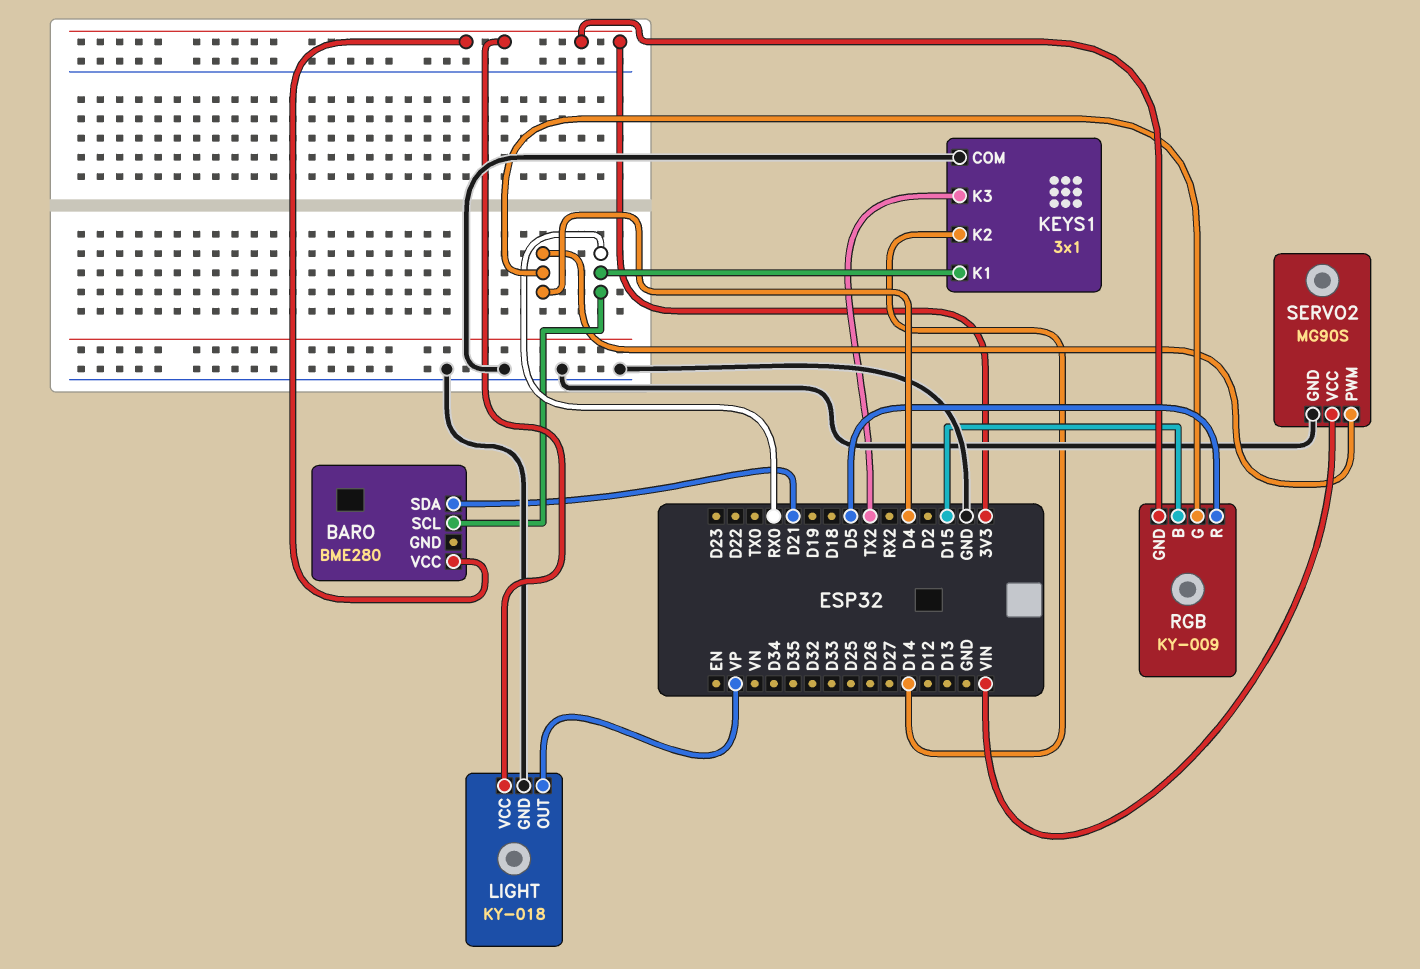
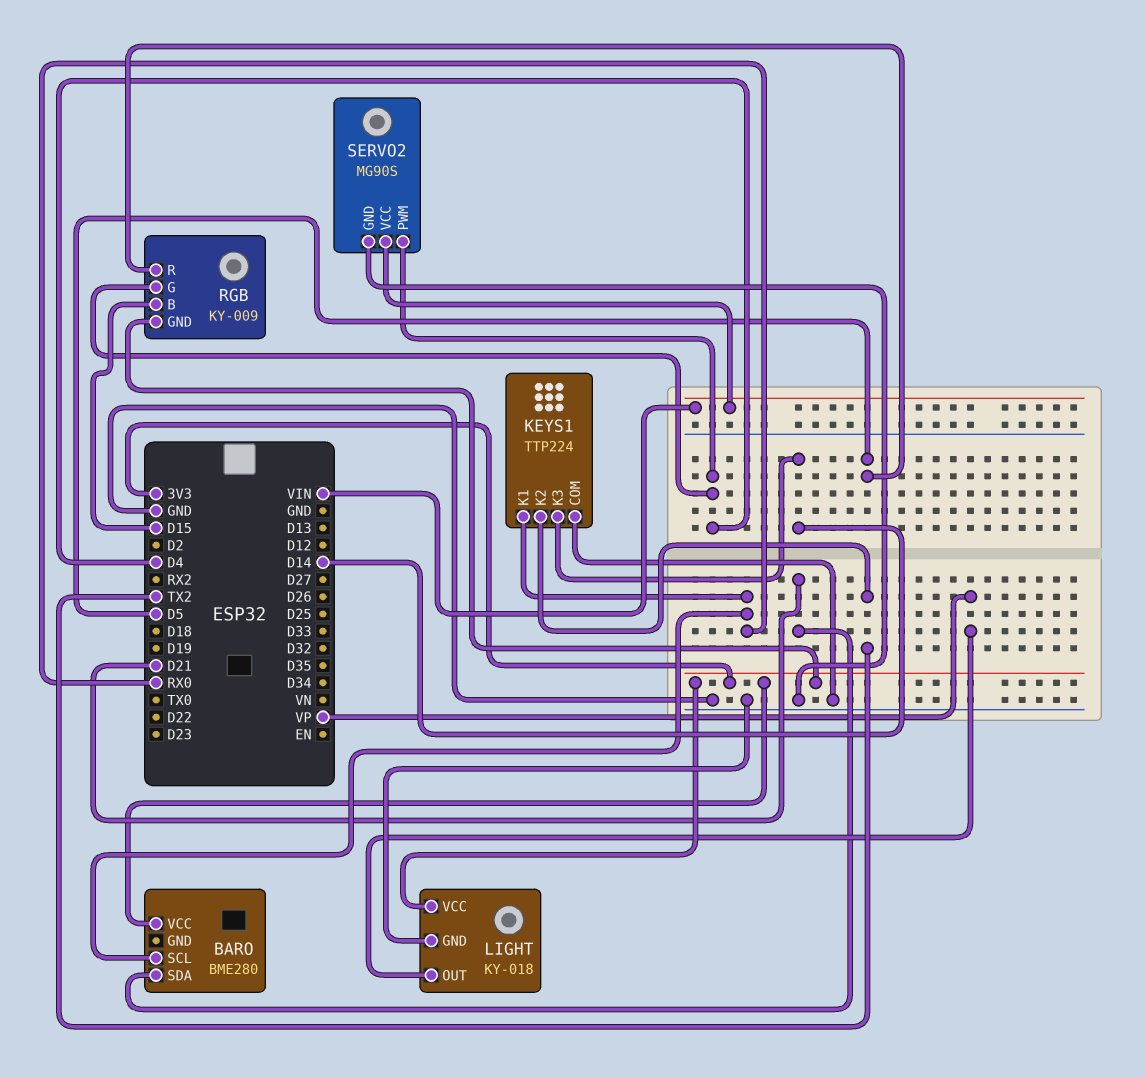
KEYS1: 3x1 -> TTP224
KEYS1 pin K2: D14 -> TX2
KEYS1 pin K3: TX2 -> D14

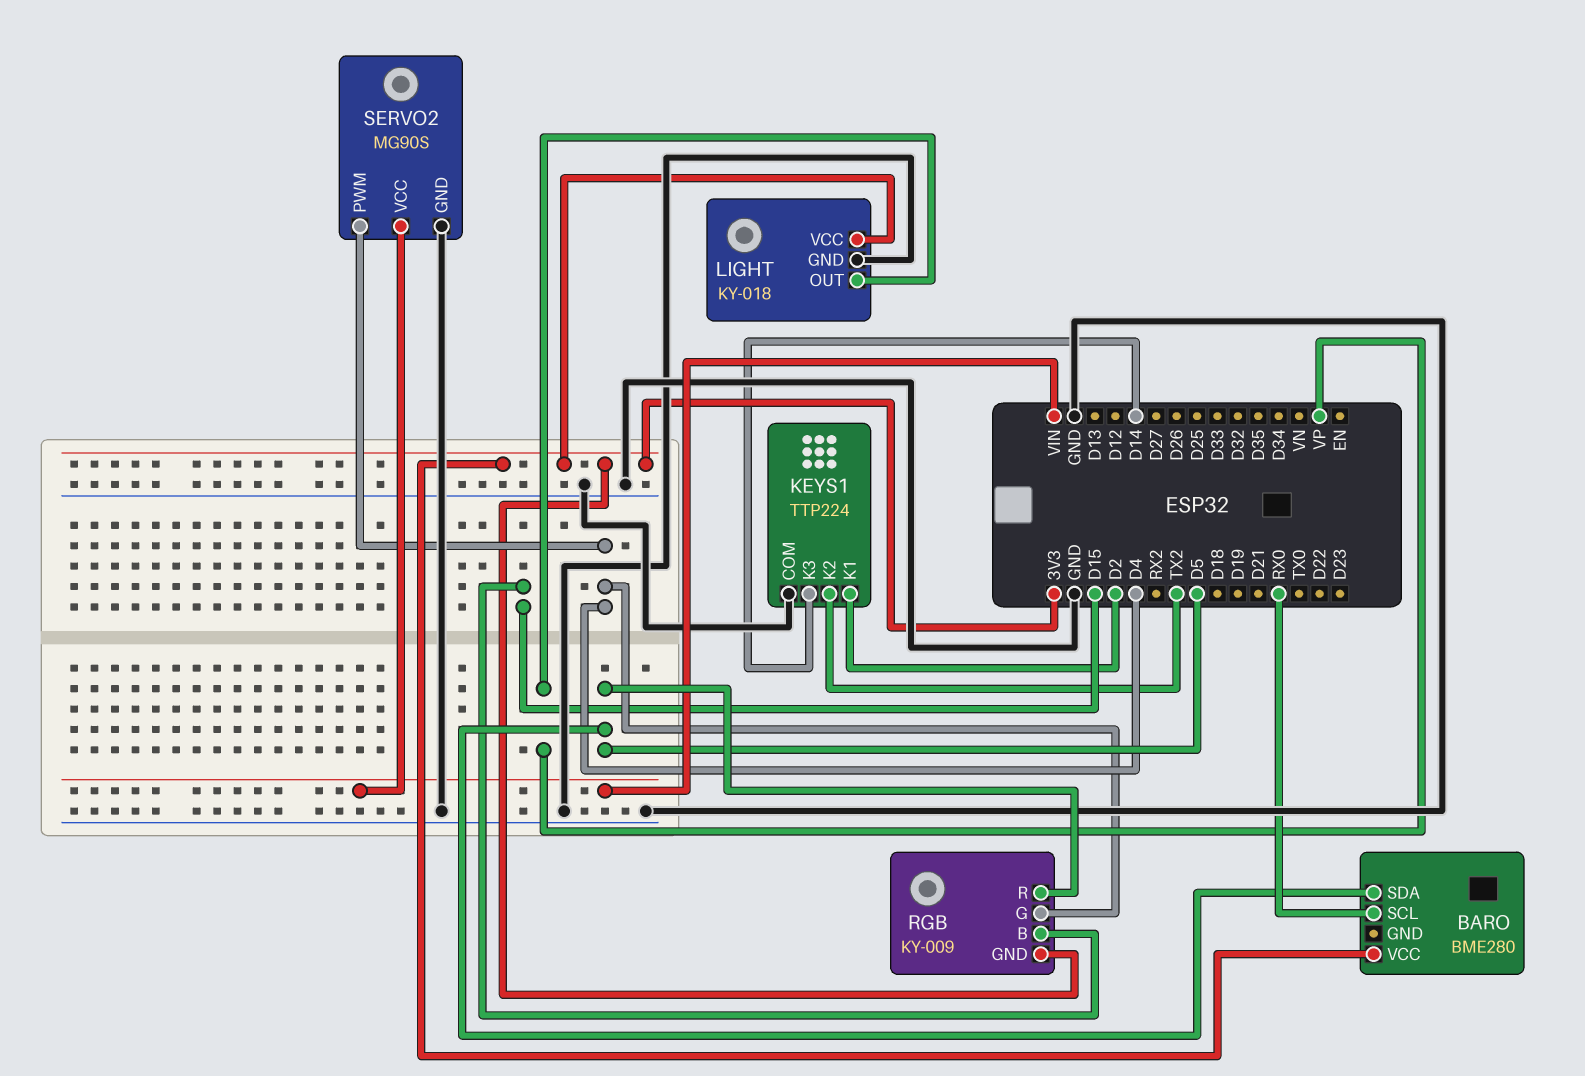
BARO pin SDA: D21 -> D5
KEYS1 pin K1: RX0 -> D2

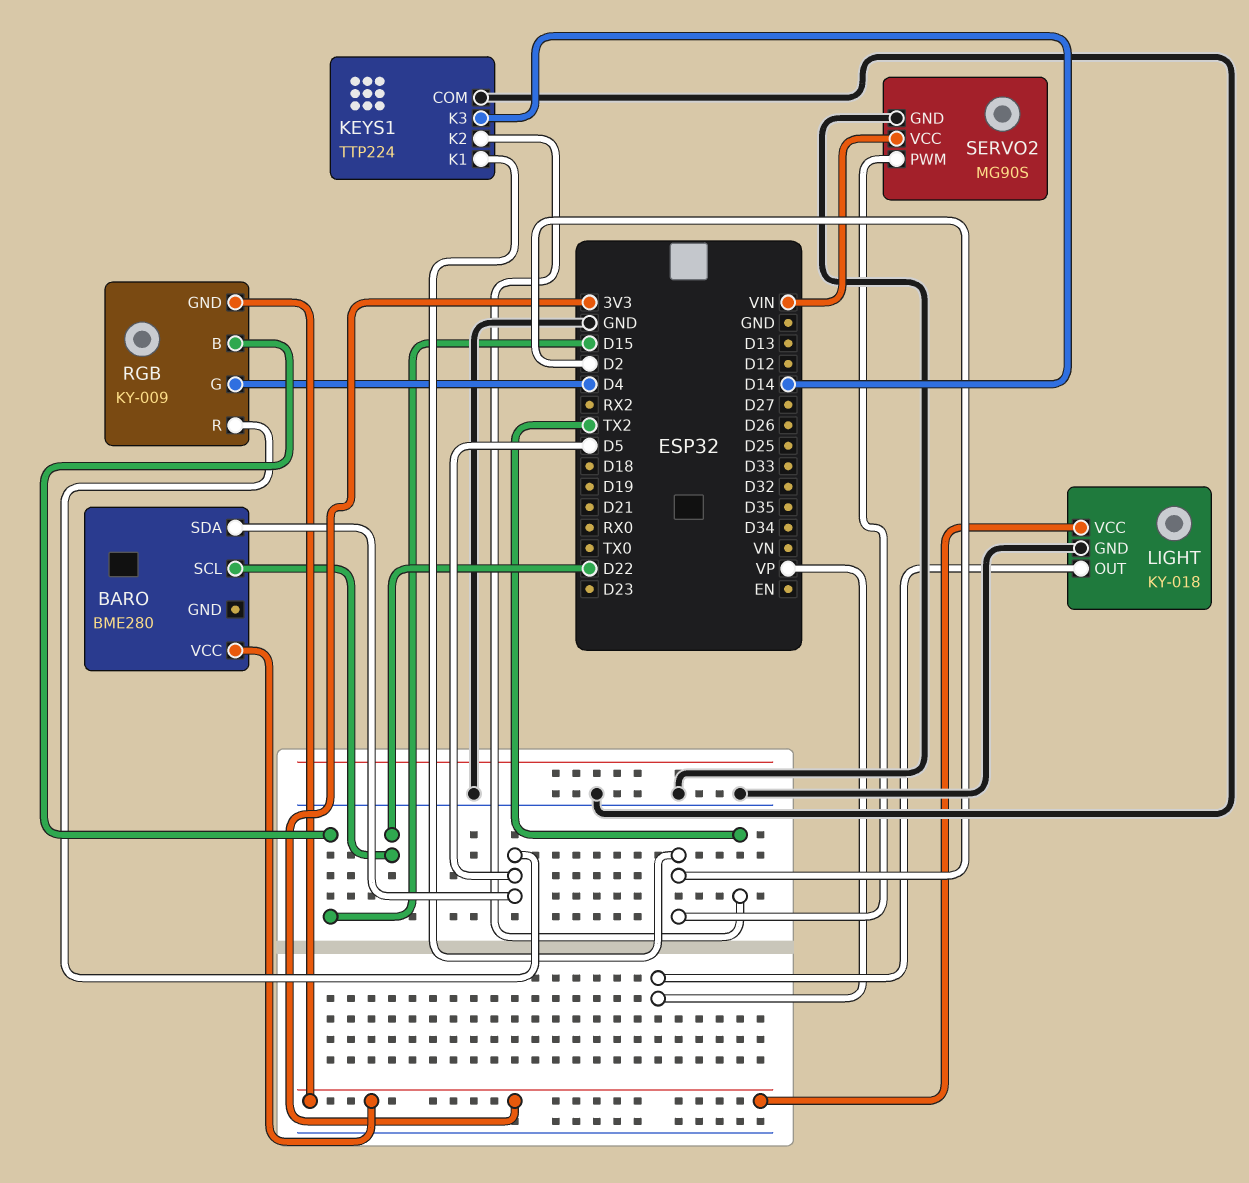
BARO pin SCL: RX0 -> D22
SERVO2 pin PWM: D4 -> D2

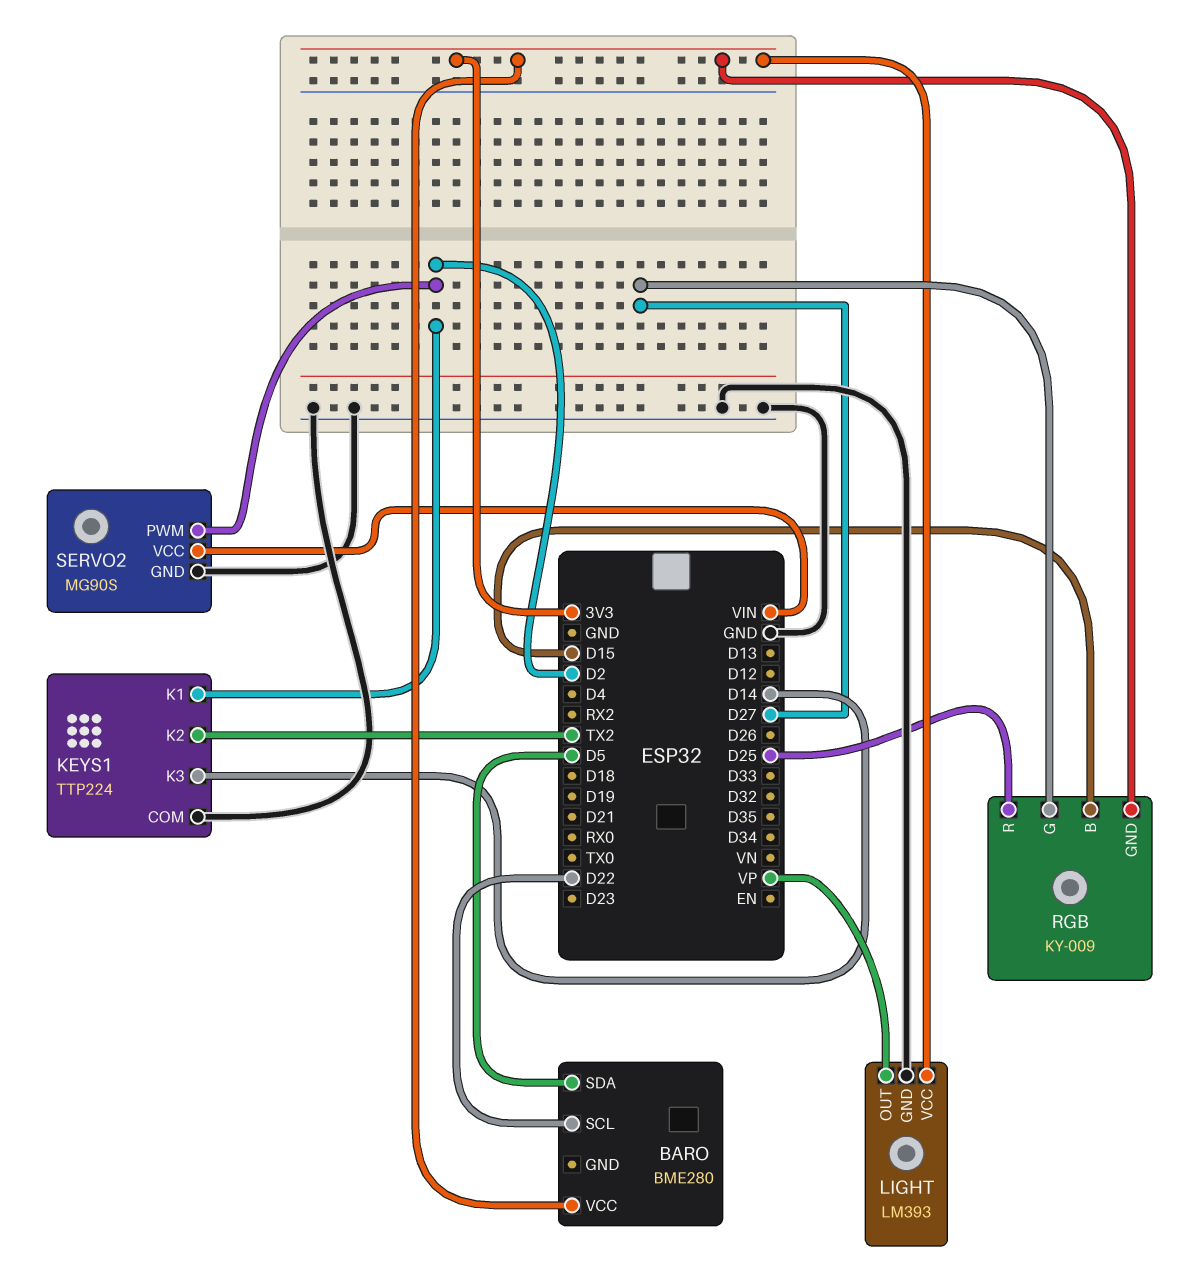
LIGHT: KY-018 -> LM393
RGB pin G: D4 -> D27
RGB pin R: D5 -> D25

